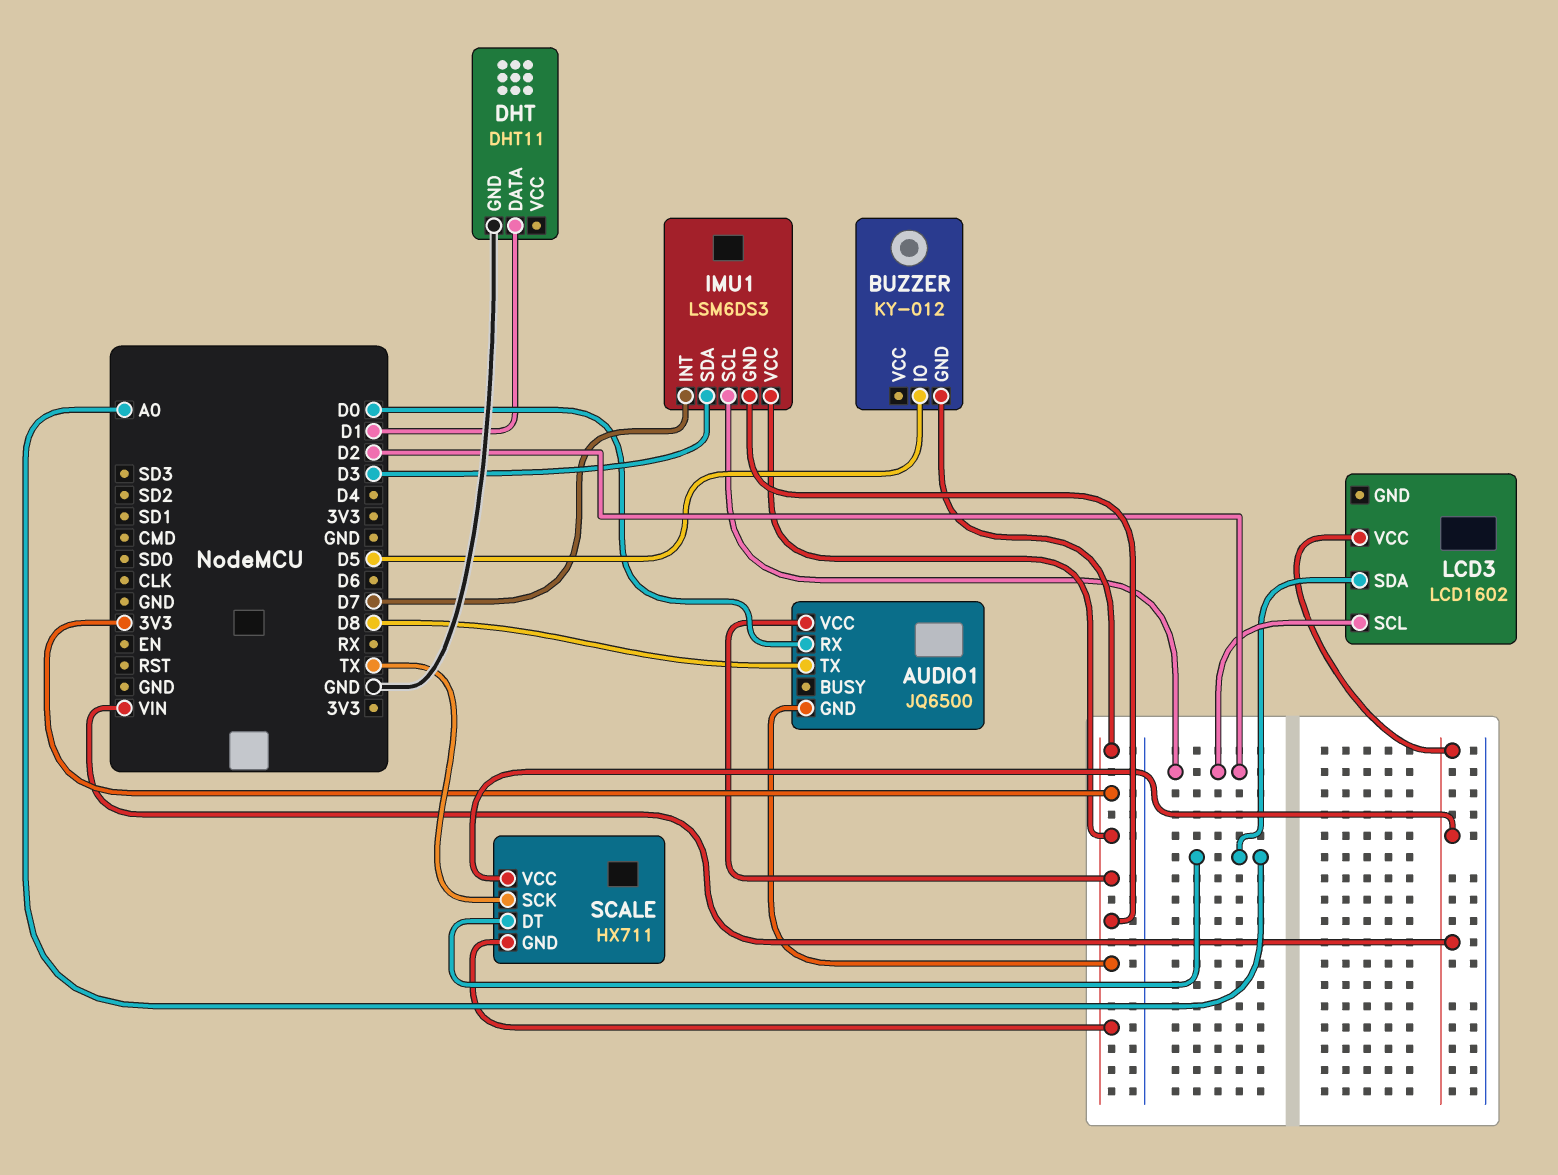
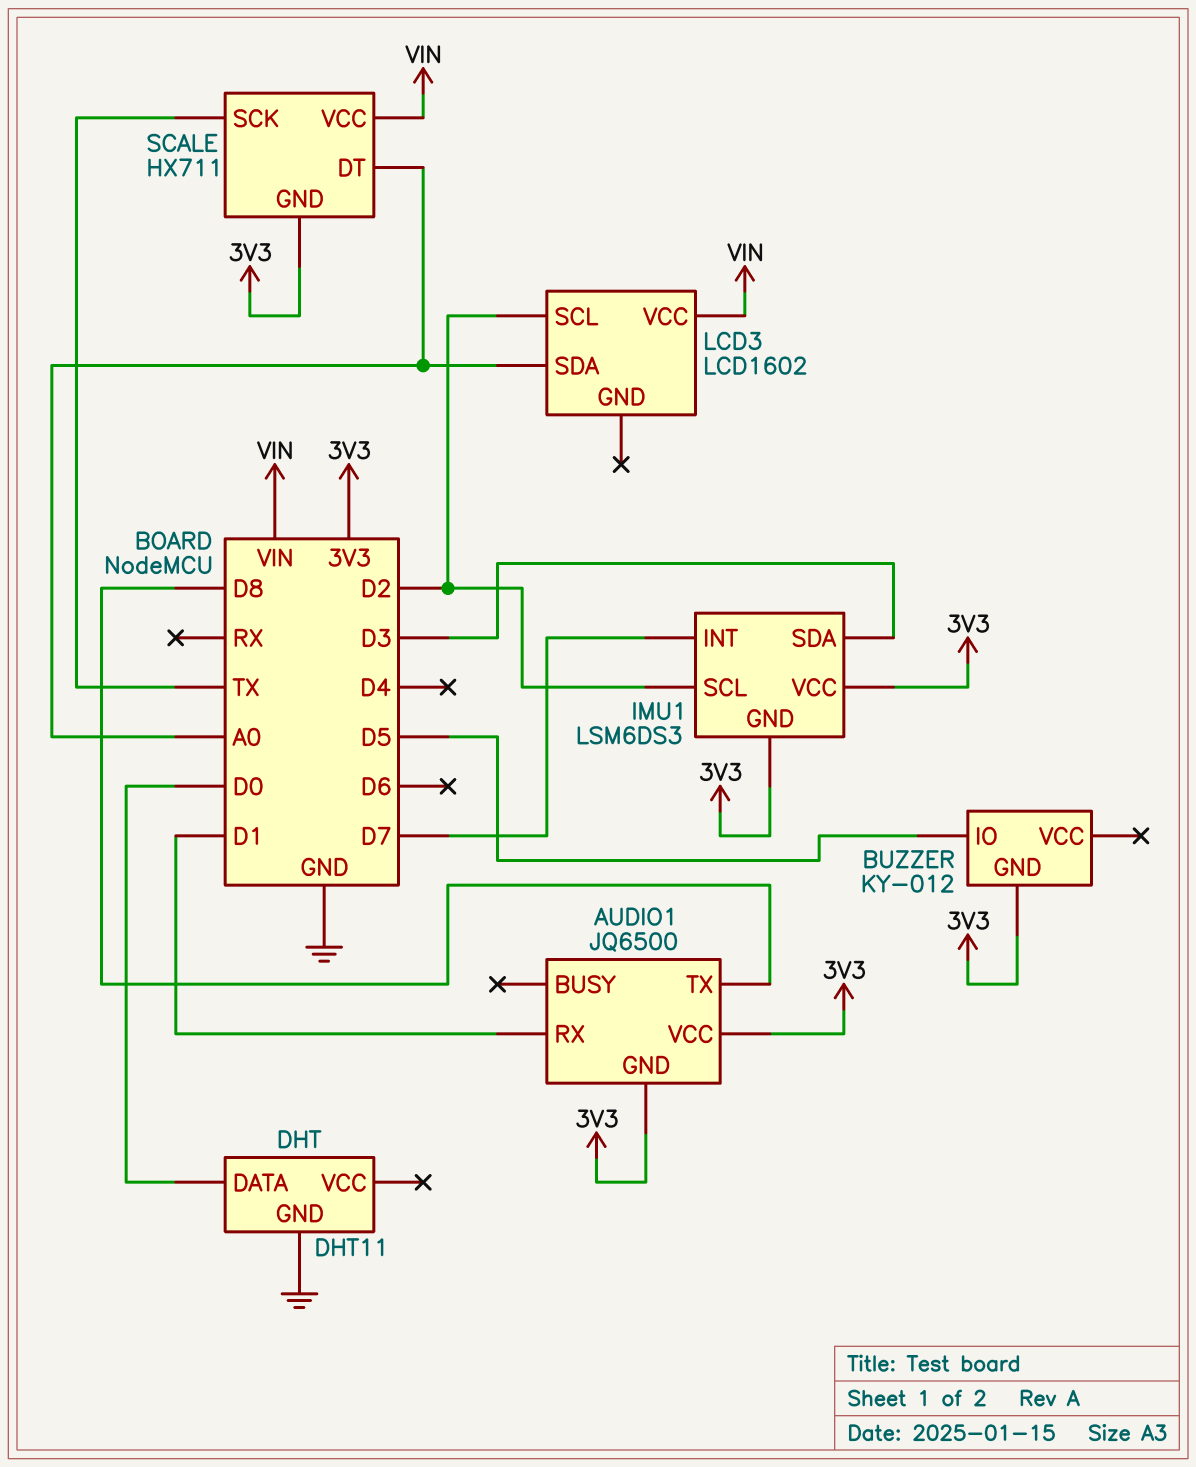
AUDIO1 pin RX: D0 -> D1
DHT pin DATA: D1 -> D0

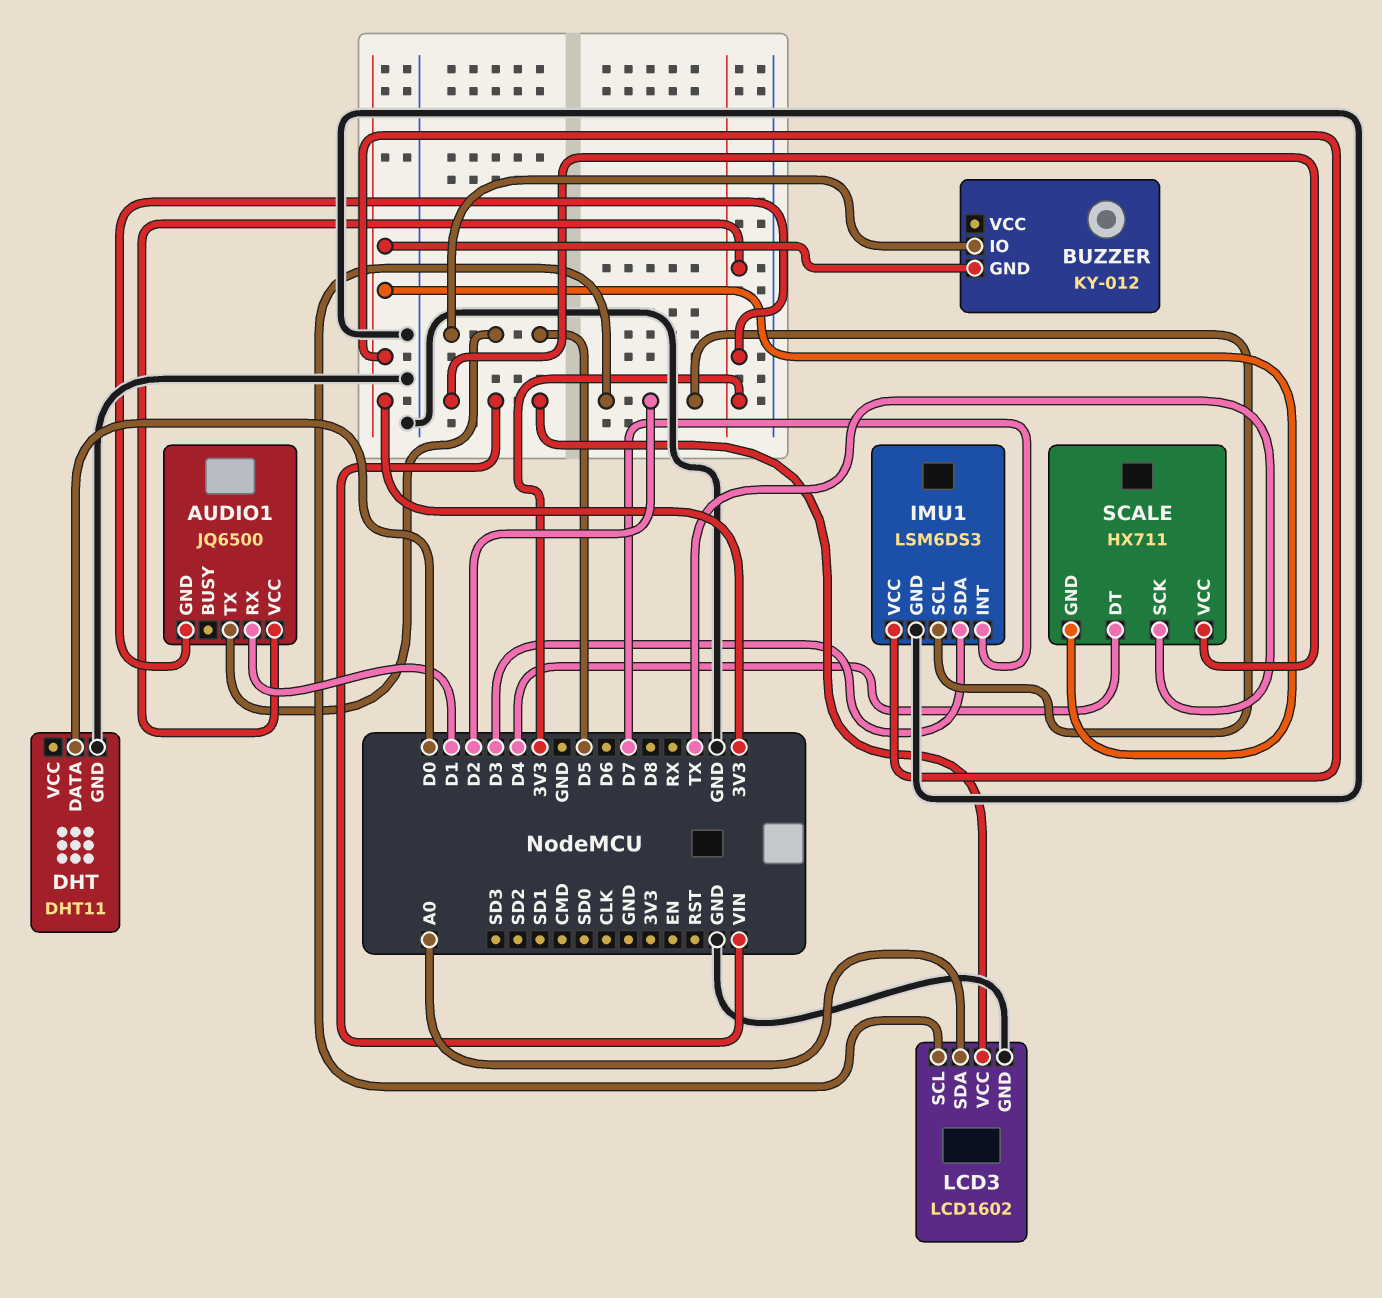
AUDIO1 pin TX: D8 -> D5
IMU1 pin GND: 3V3 -> GND
LCD3 pin GND: none -> GND
SCALE pin DT: A0 -> D4

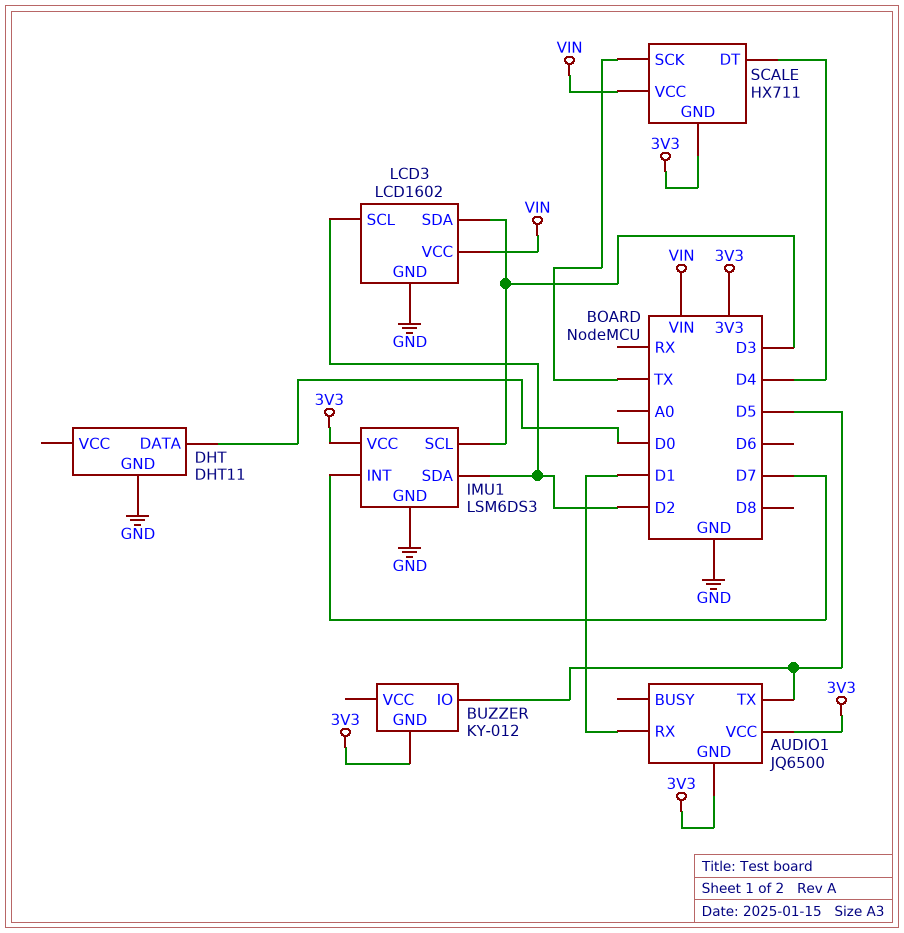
IMU1 pin SCL: D2 -> D3
IMU1 pin SDA: D3 -> D2
LCD3 pin SDA: A0 -> D3

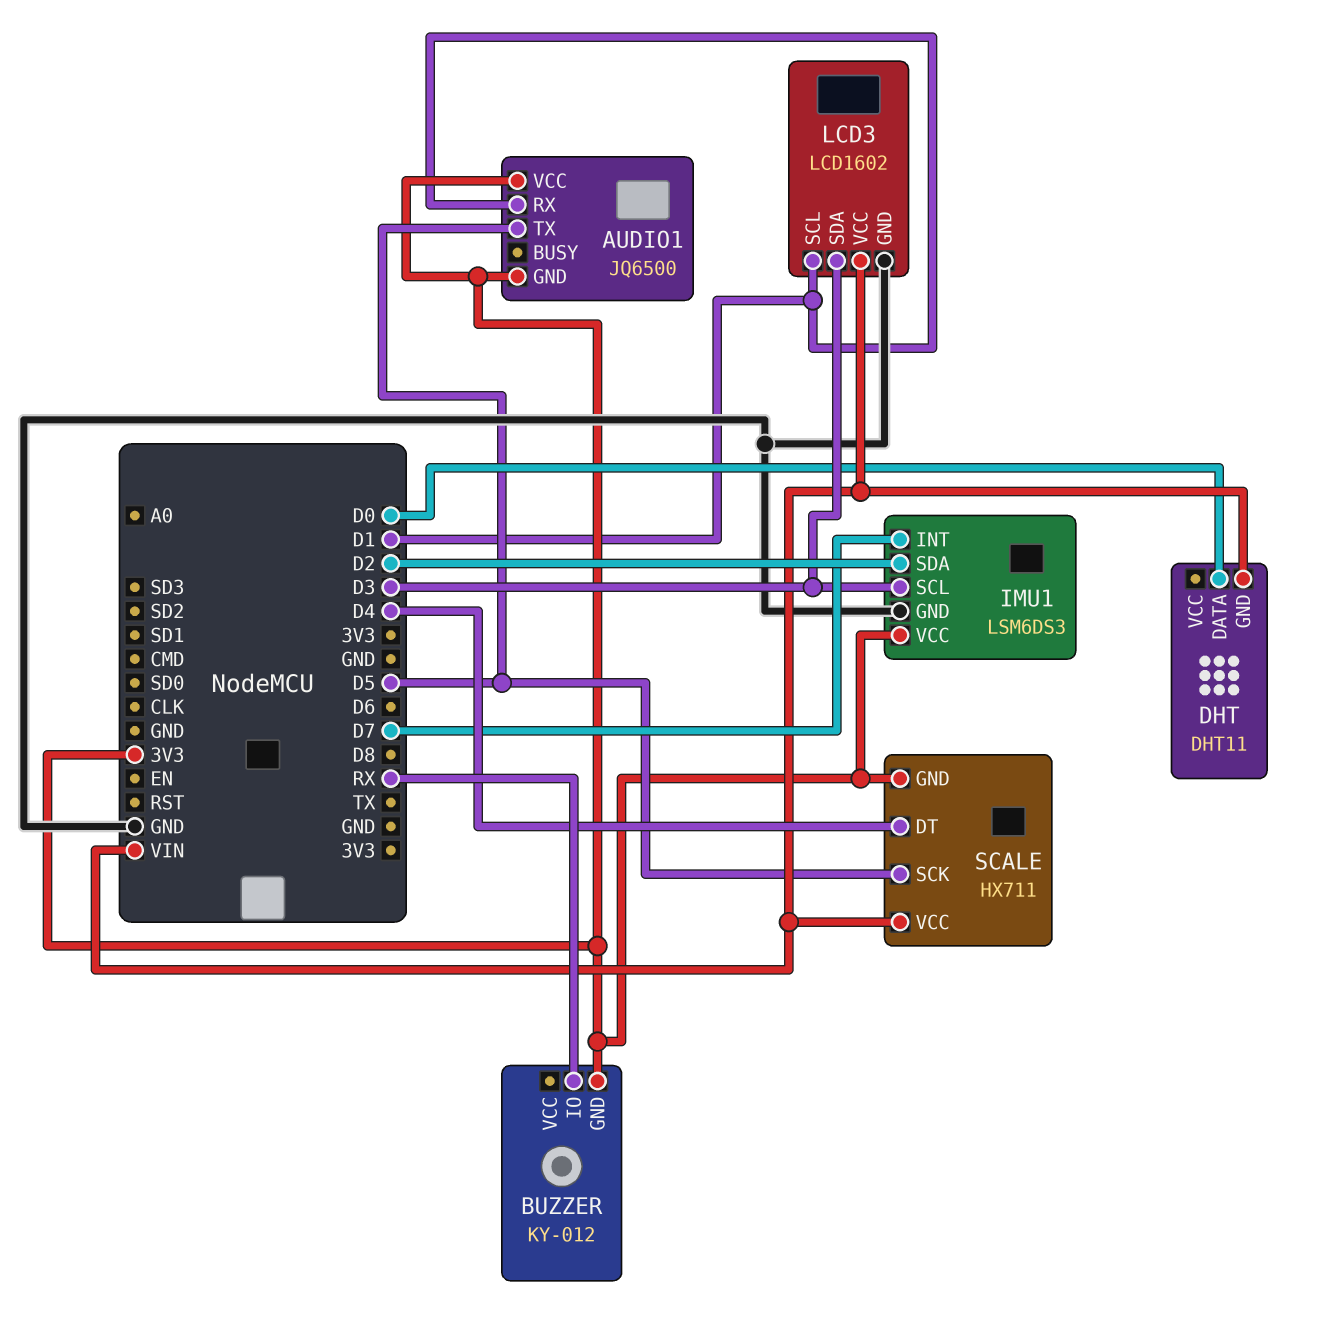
BUZZER pin IO: D5 -> RX
DHT pin GND: GND -> VIN
LCD3 pin SCL: D2 -> D1
SCALE pin SCK: TX -> D5

